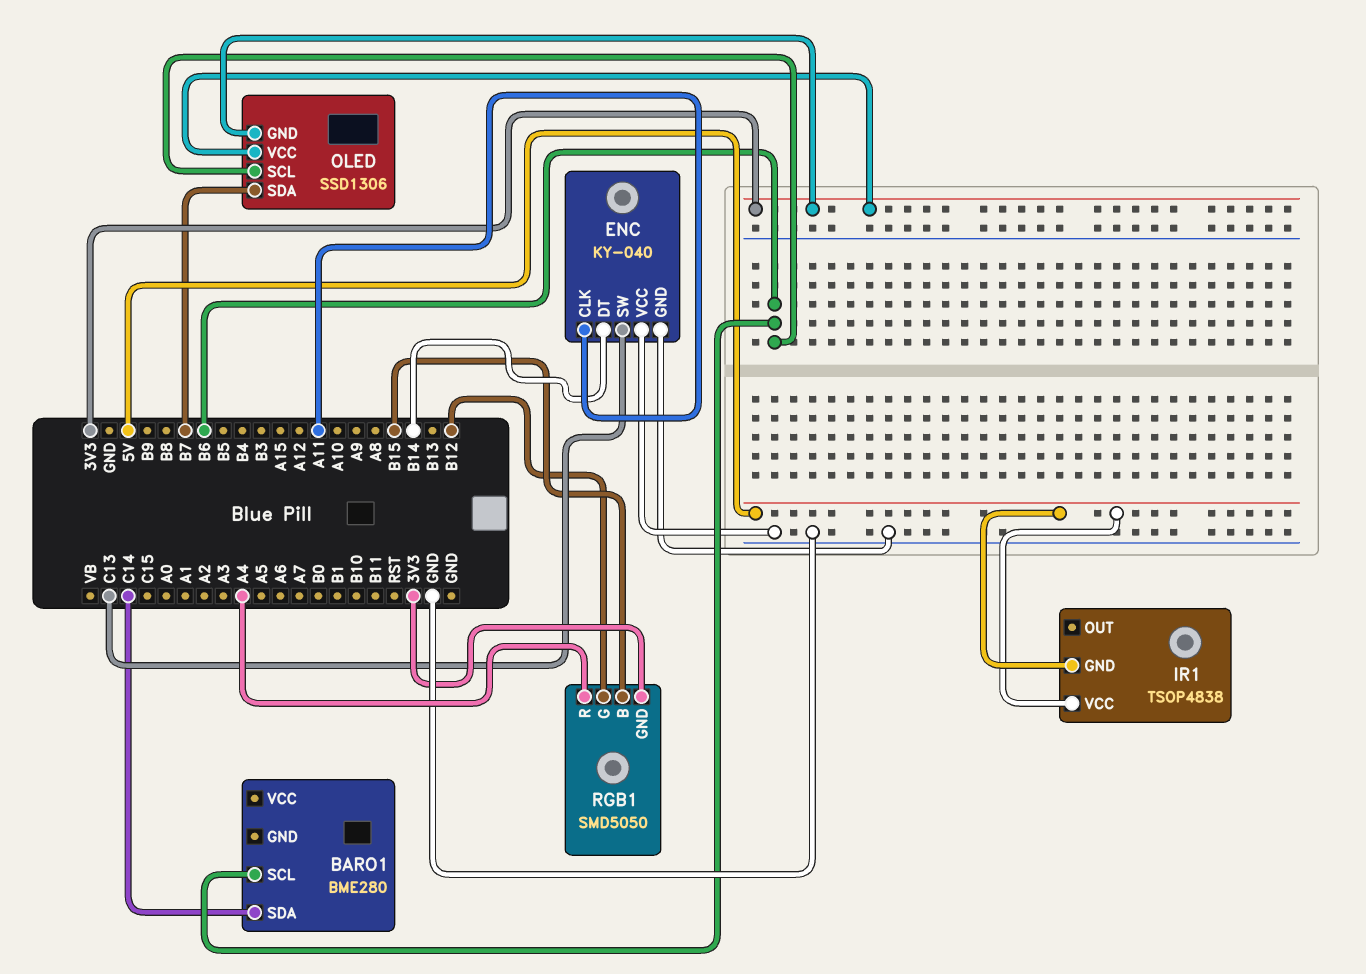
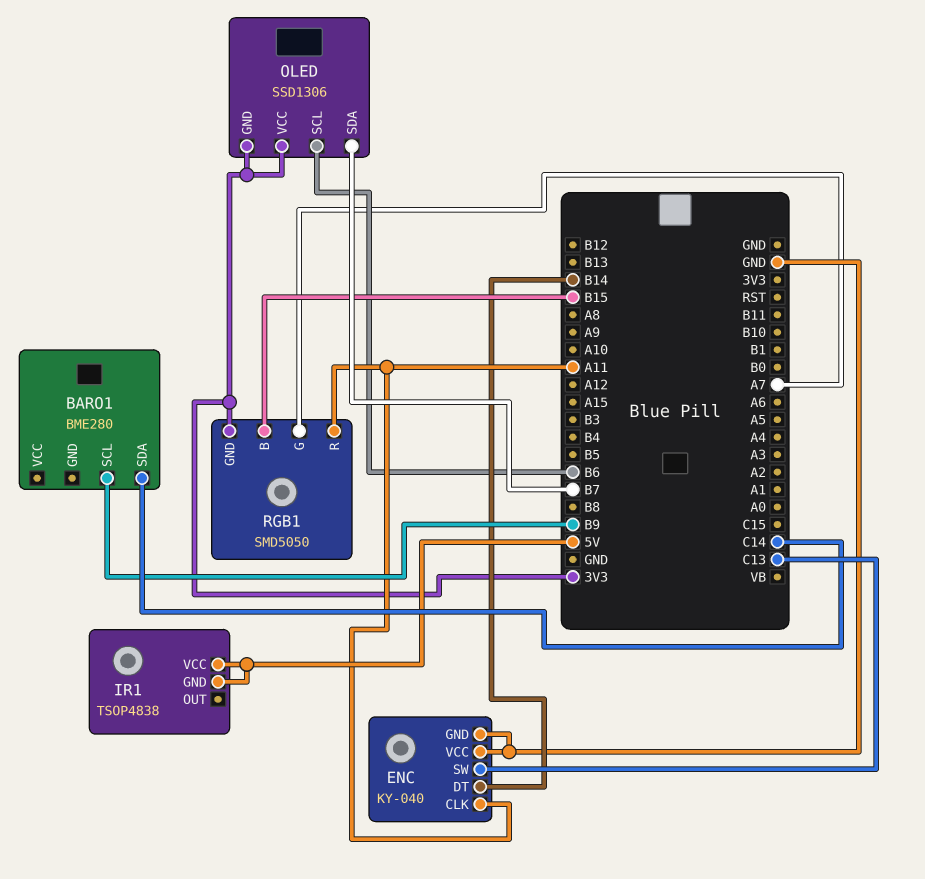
BARO1 pin SCL: B6 -> B9
RGB1 pin G: B12 -> A7
RGB1 pin R: A4 -> A11

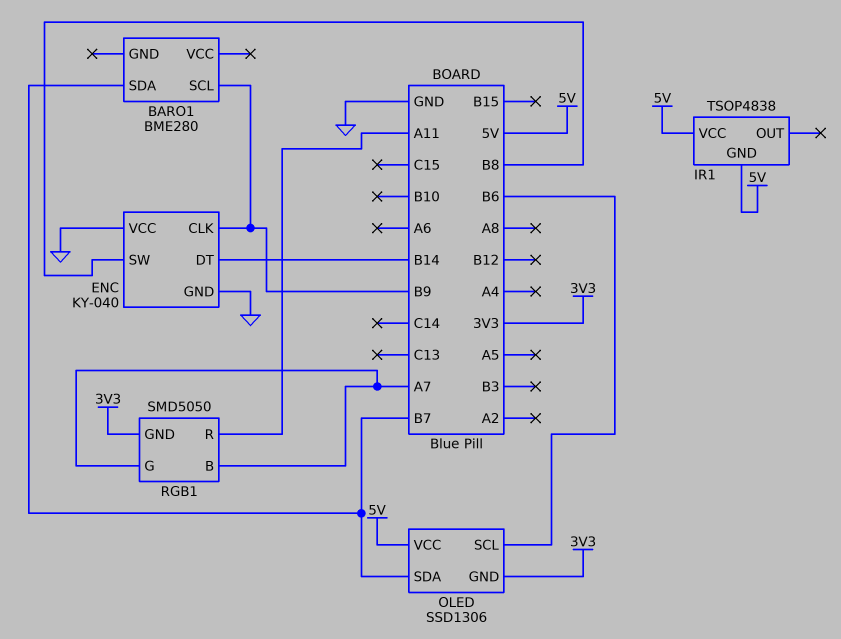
BARO1 pin SDA: C14 -> B7
ENC pin CLK: A11 -> B9
ENC pin SW: C13 -> B8
OLED pin VCC: 3V3 -> 5V
RGB1 pin B: B15 -> A7

